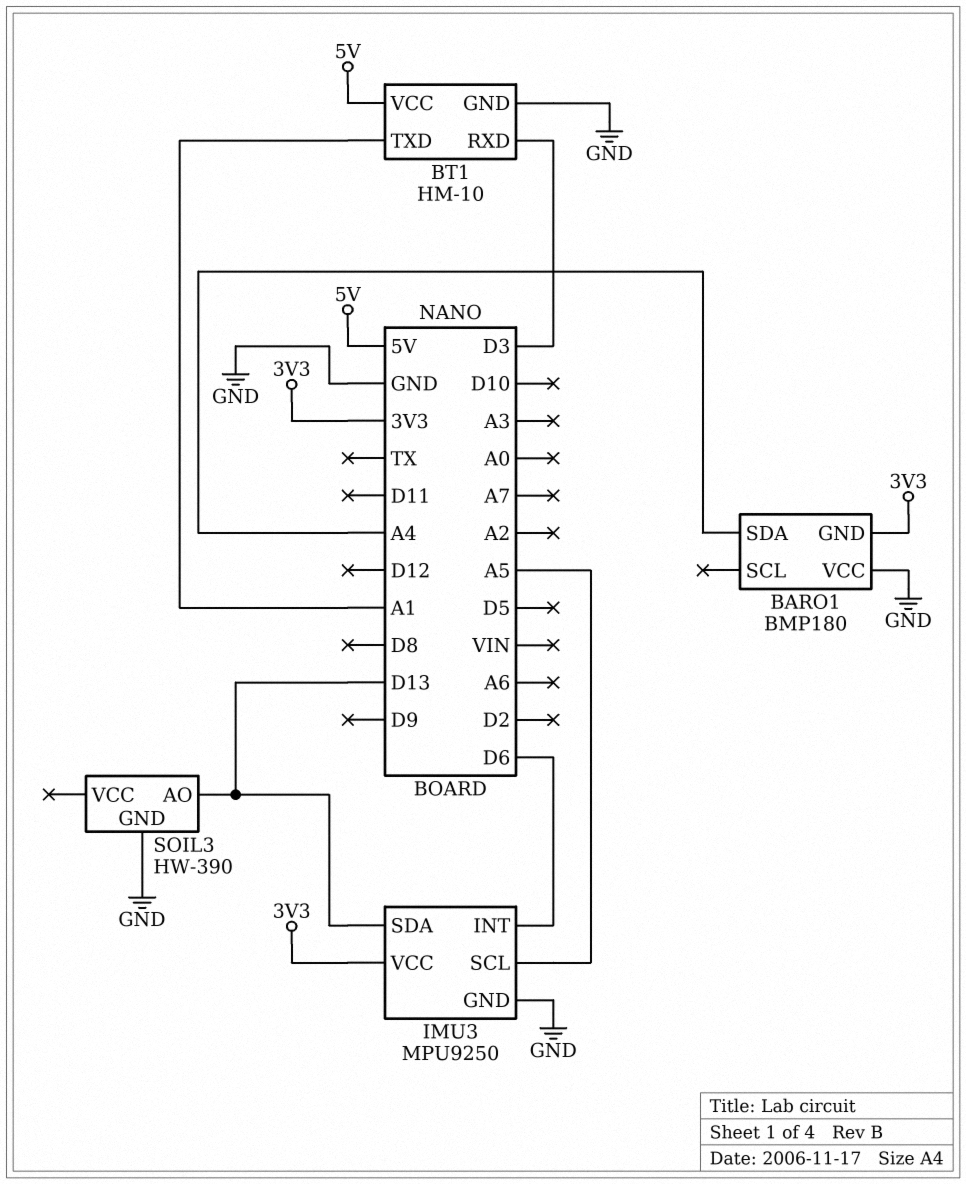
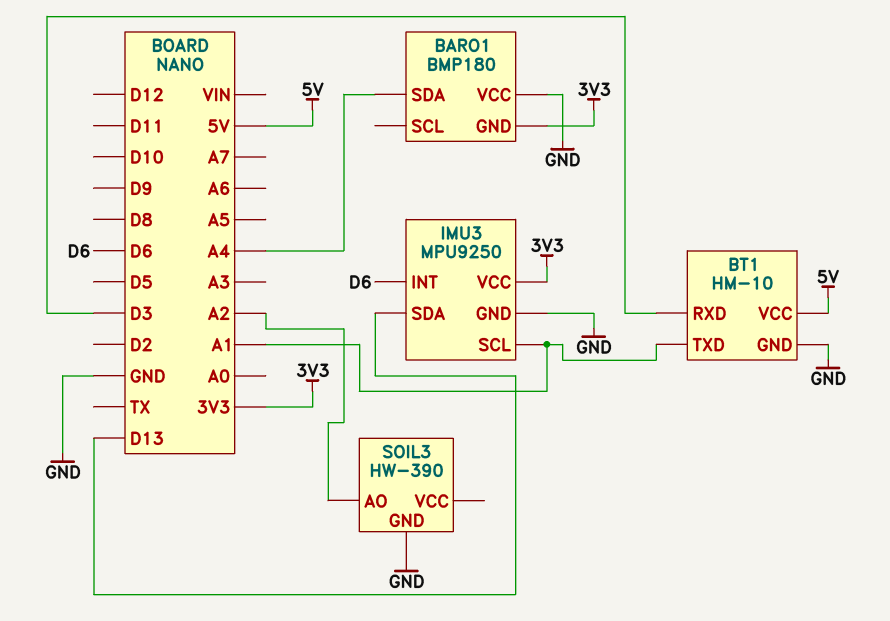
IMU3 pin SCL: A5 -> A1
SOIL3 pin AO: D13 -> A2

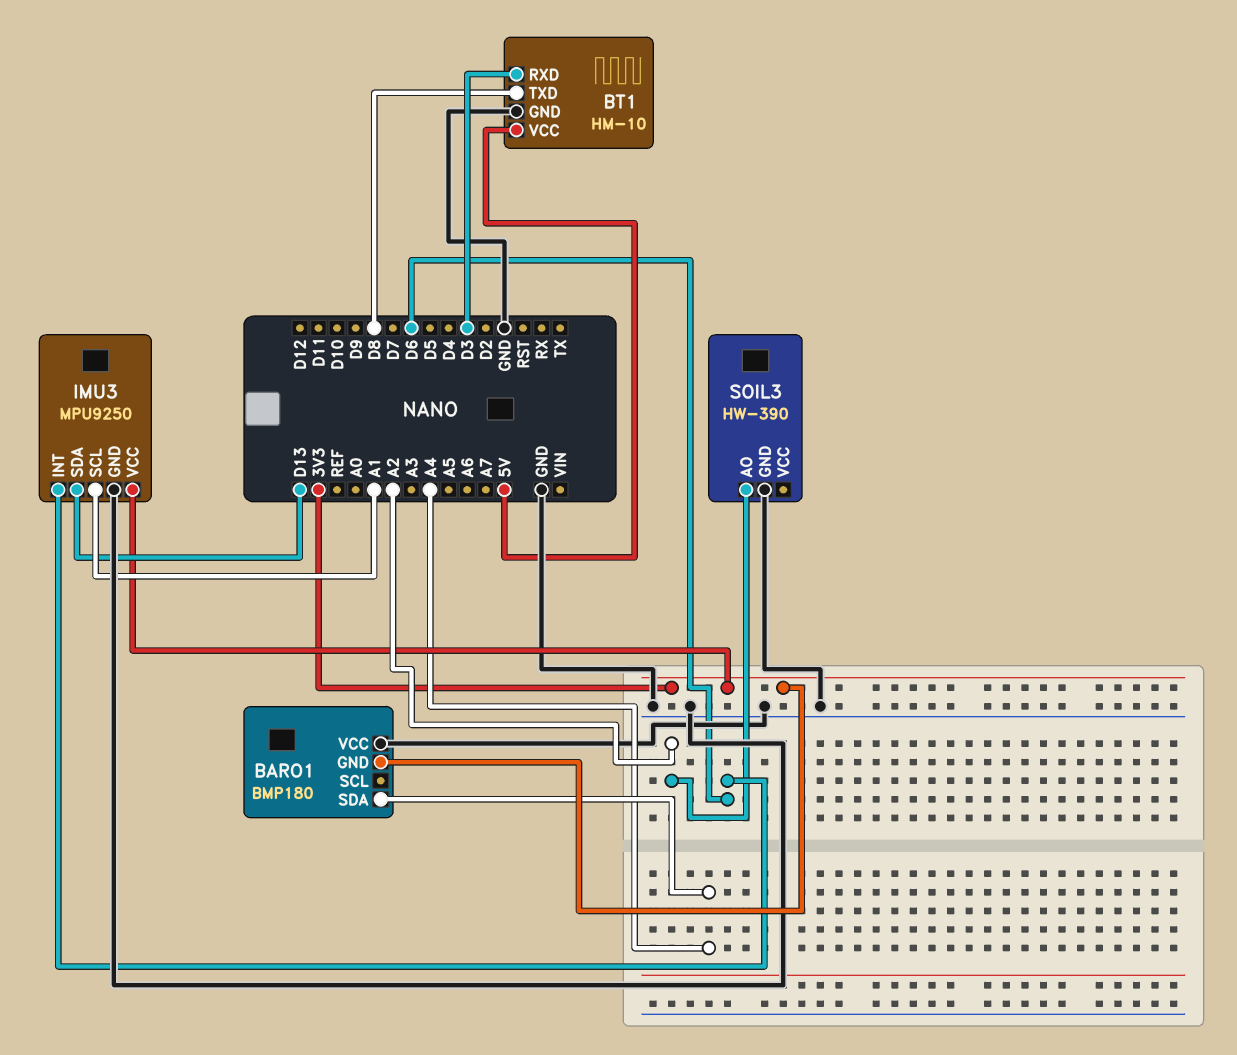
BT1 pin TXD: A1 -> D8

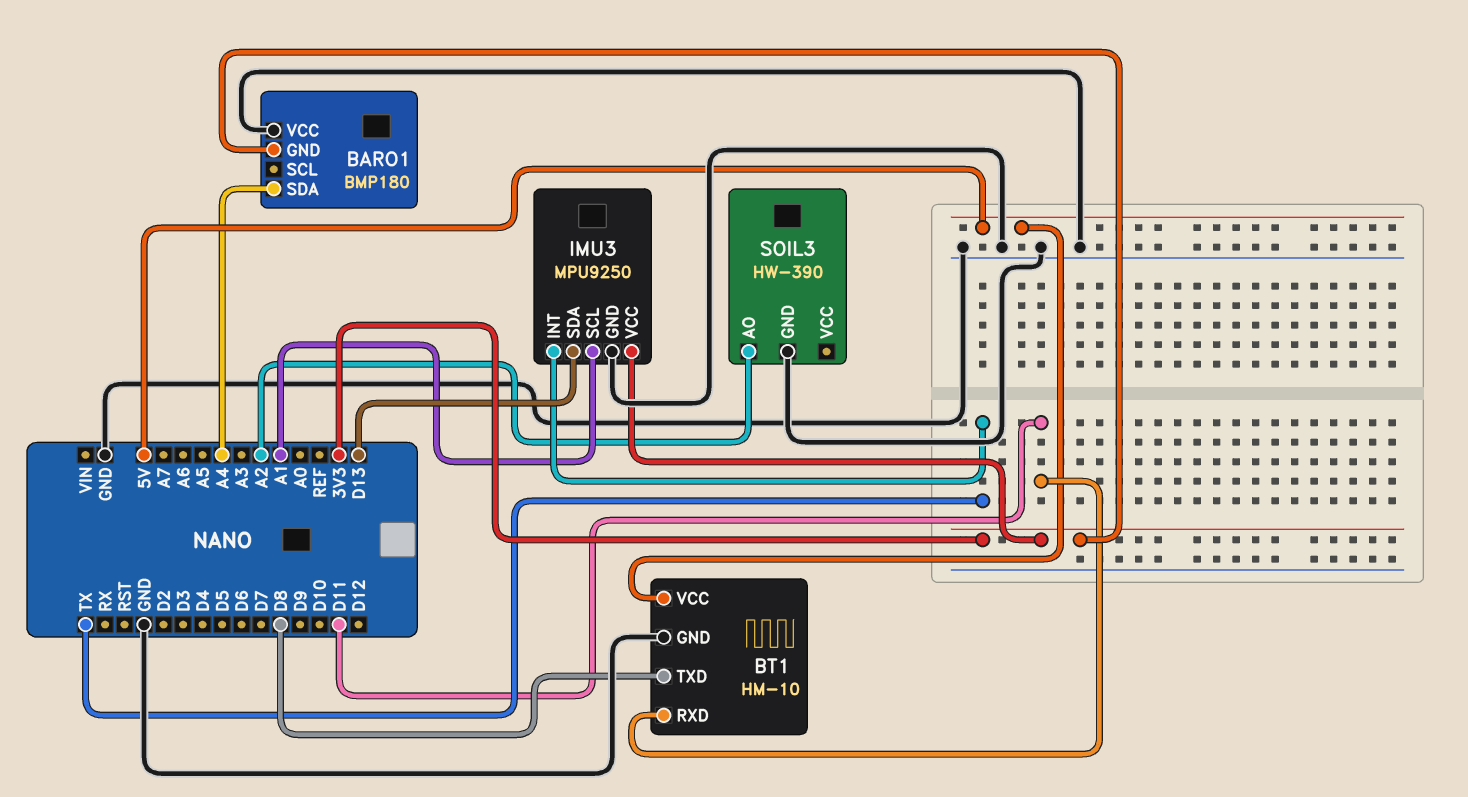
BT1 pin RXD: D3 -> D11
IMU3 pin INT: D6 -> TX

